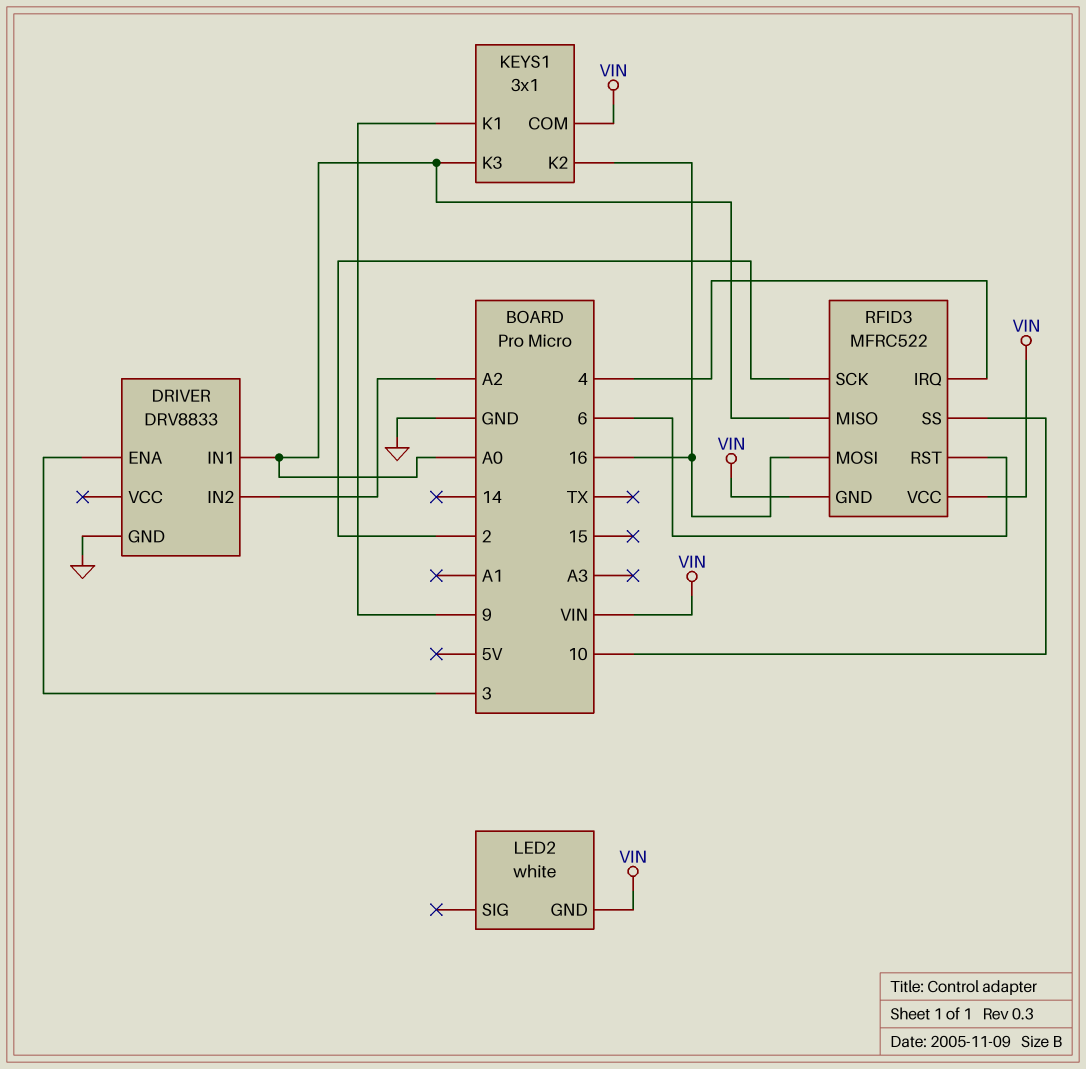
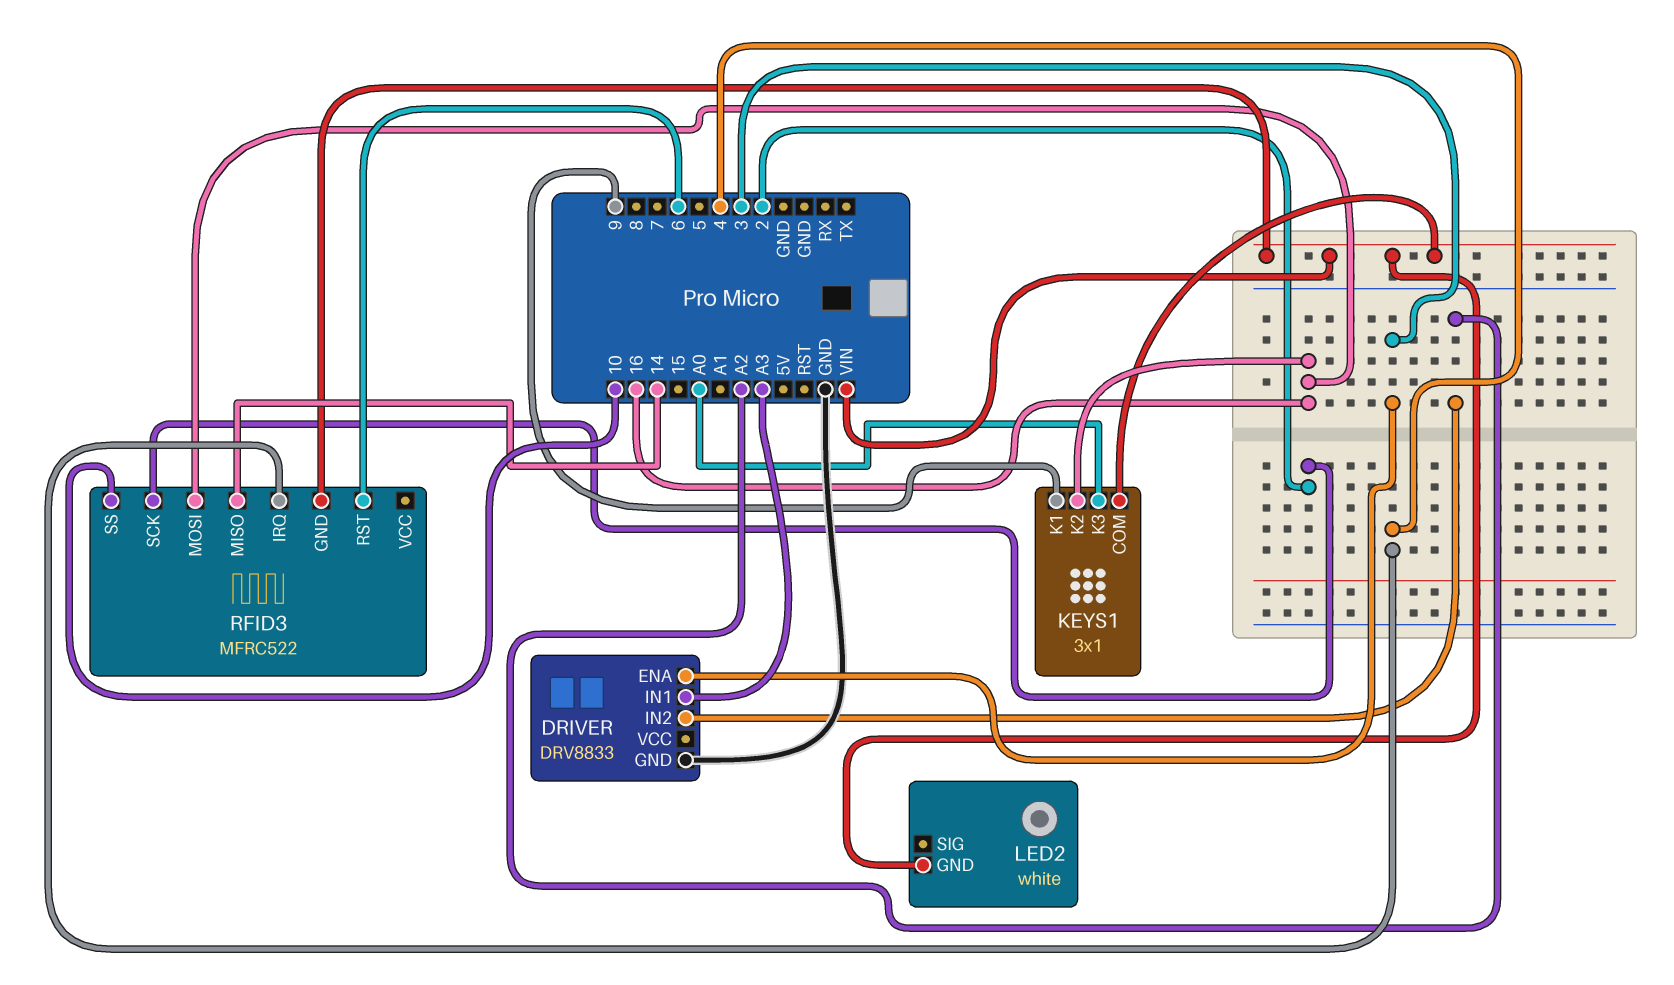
DRIVER pin IN1: A0 -> A3
RFID3 pin MISO: A0 -> 14
RFID3 pin VCC: VIN -> none

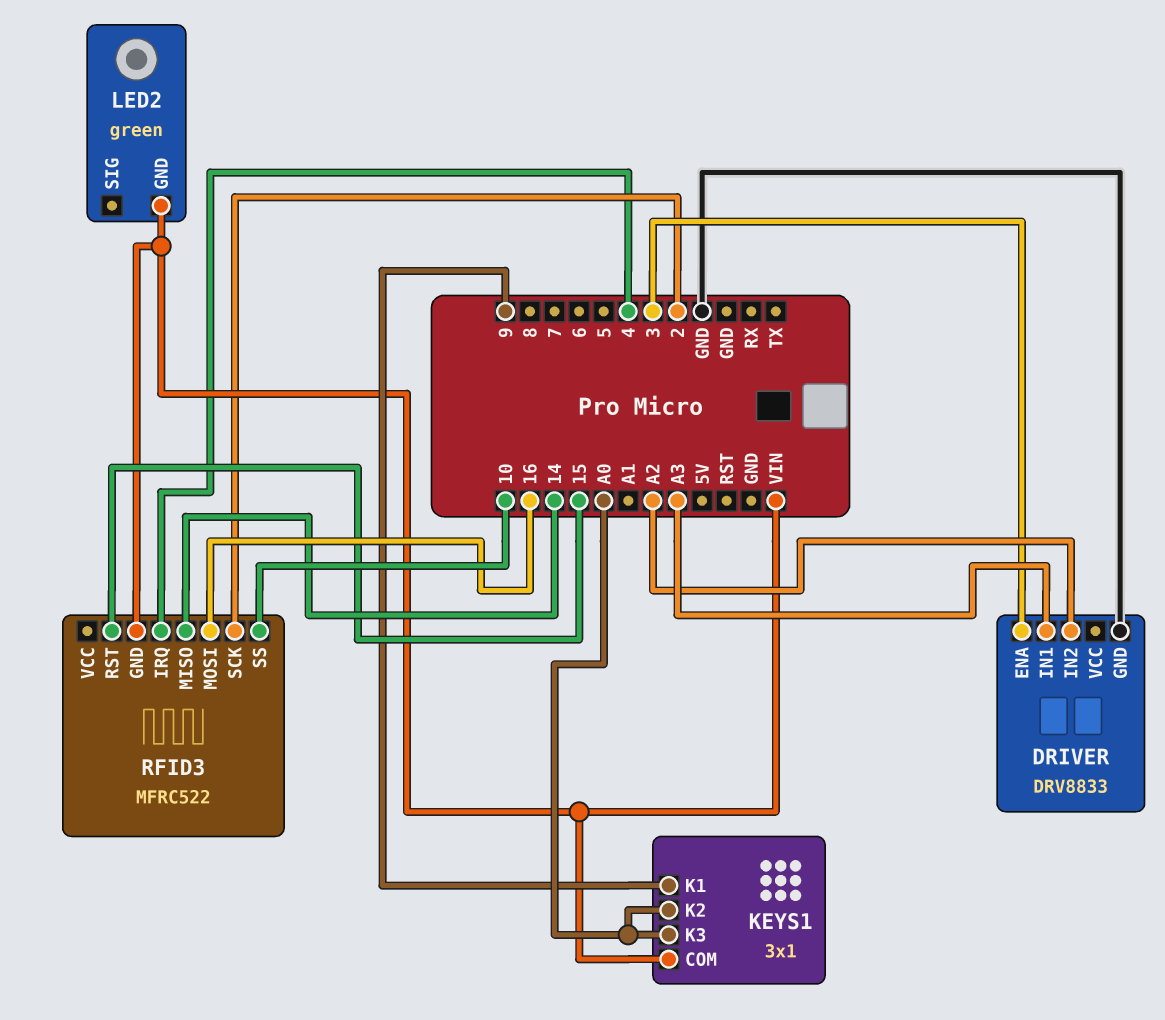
KEYS1 pin K2: 16 -> A0
LED2: white -> green
RFID3 pin RST: 6 -> 15

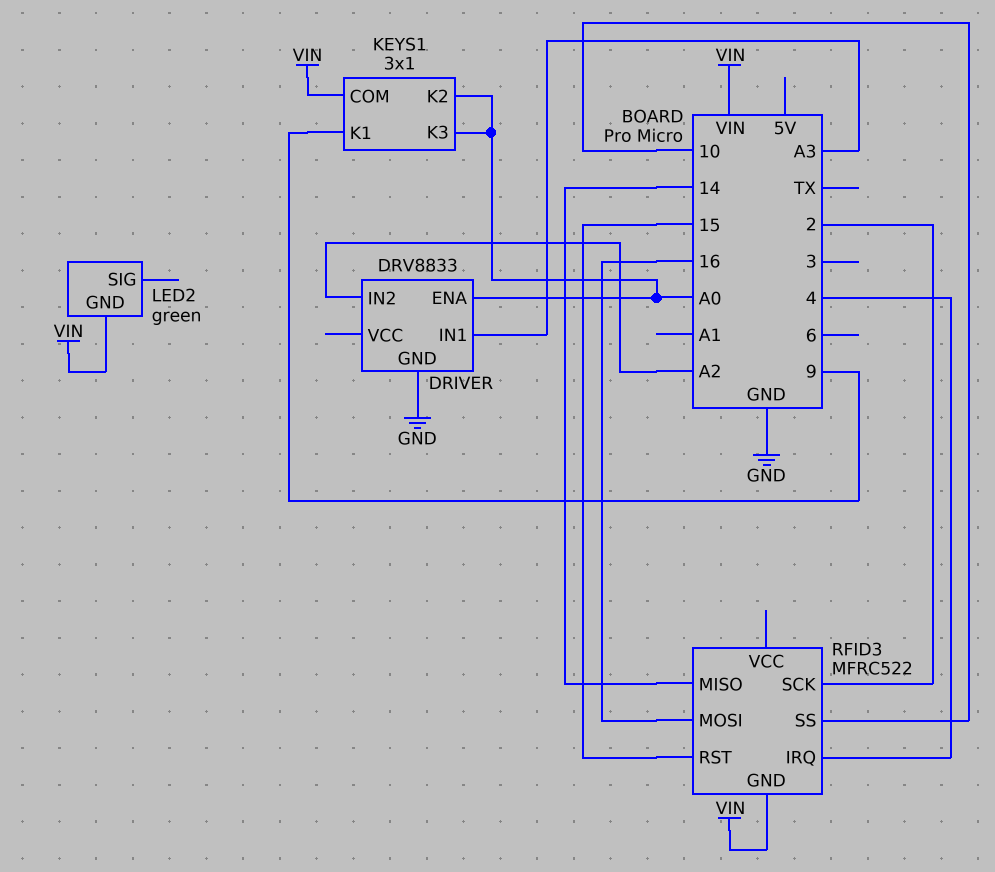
DRIVER pin ENA: 3 -> A0

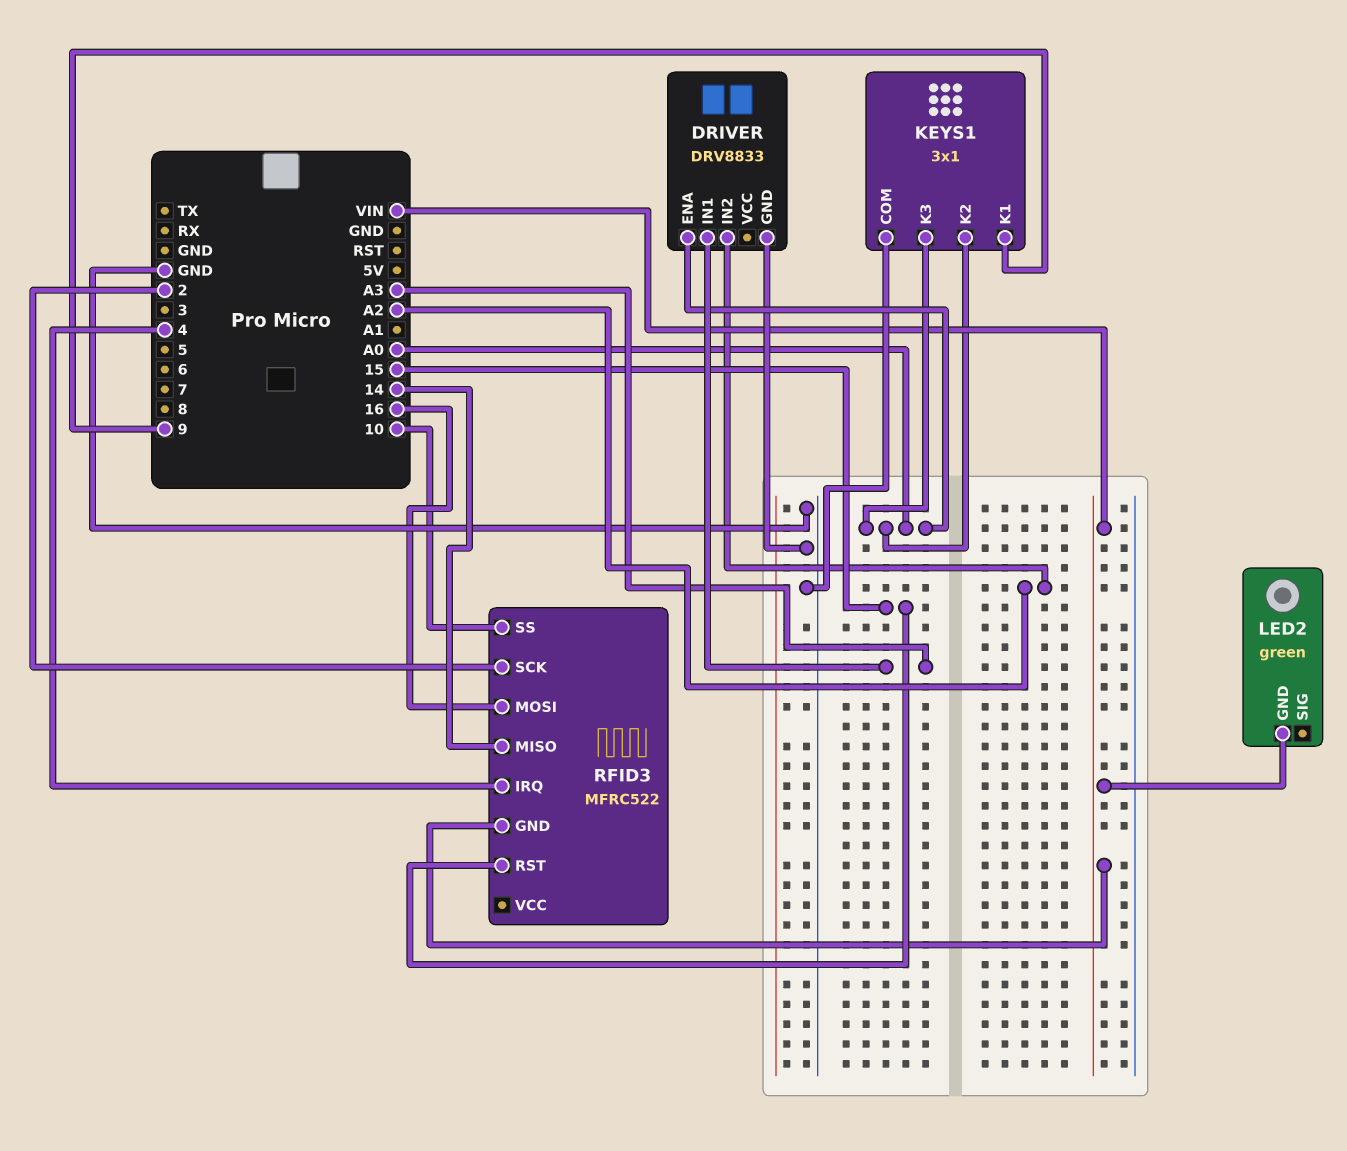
KEYS1 pin COM: VIN -> GND

